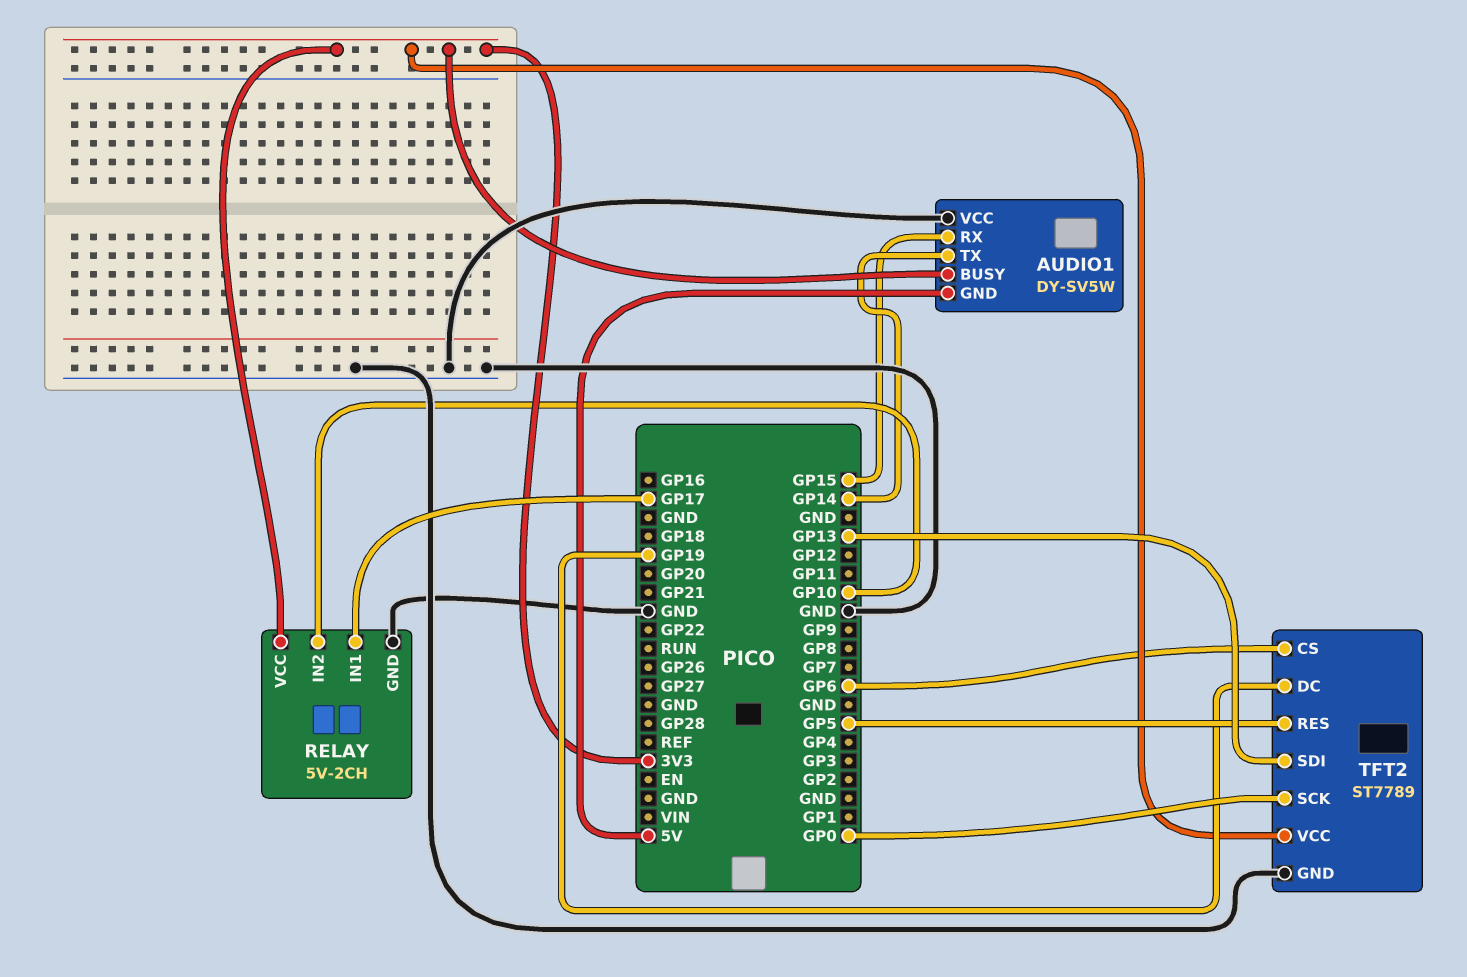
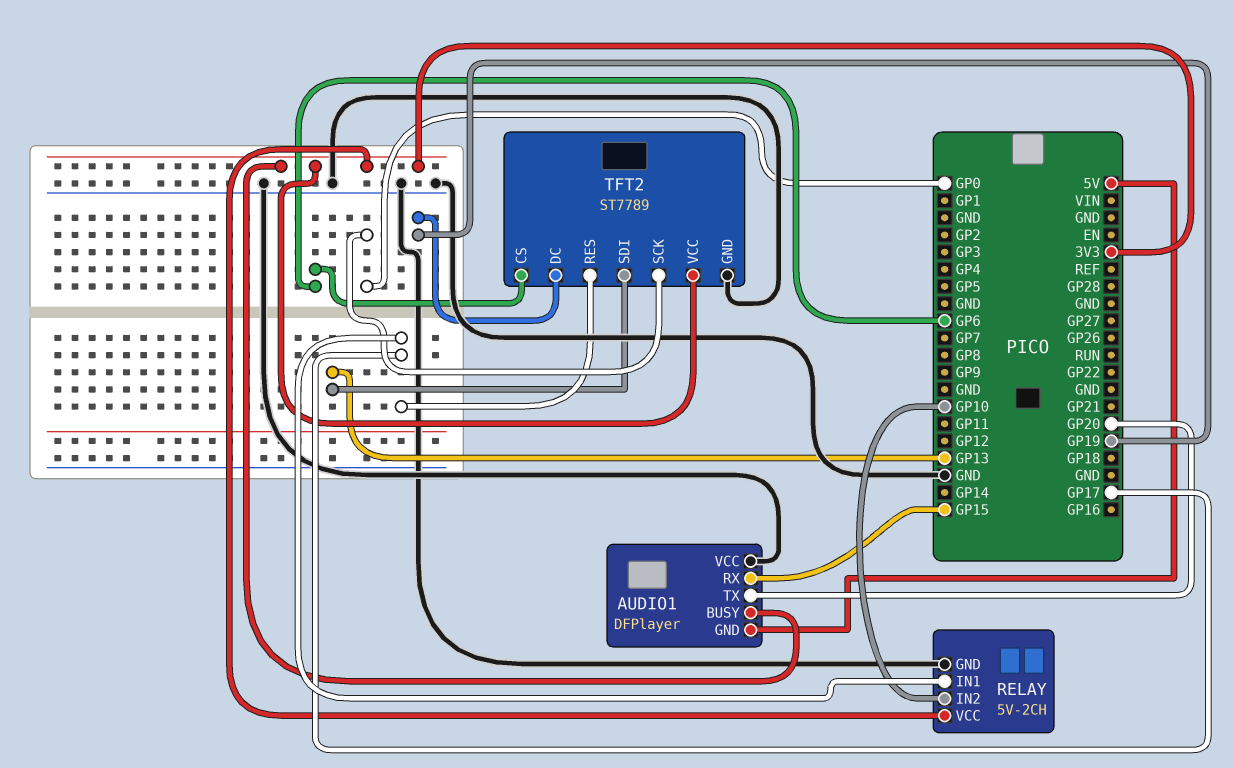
AUDIO1: DY-SV5W -> DFPlayer
AUDIO1 pin TX: GP14 -> GP20
TFT2 pin RES: GP5 -> GP17

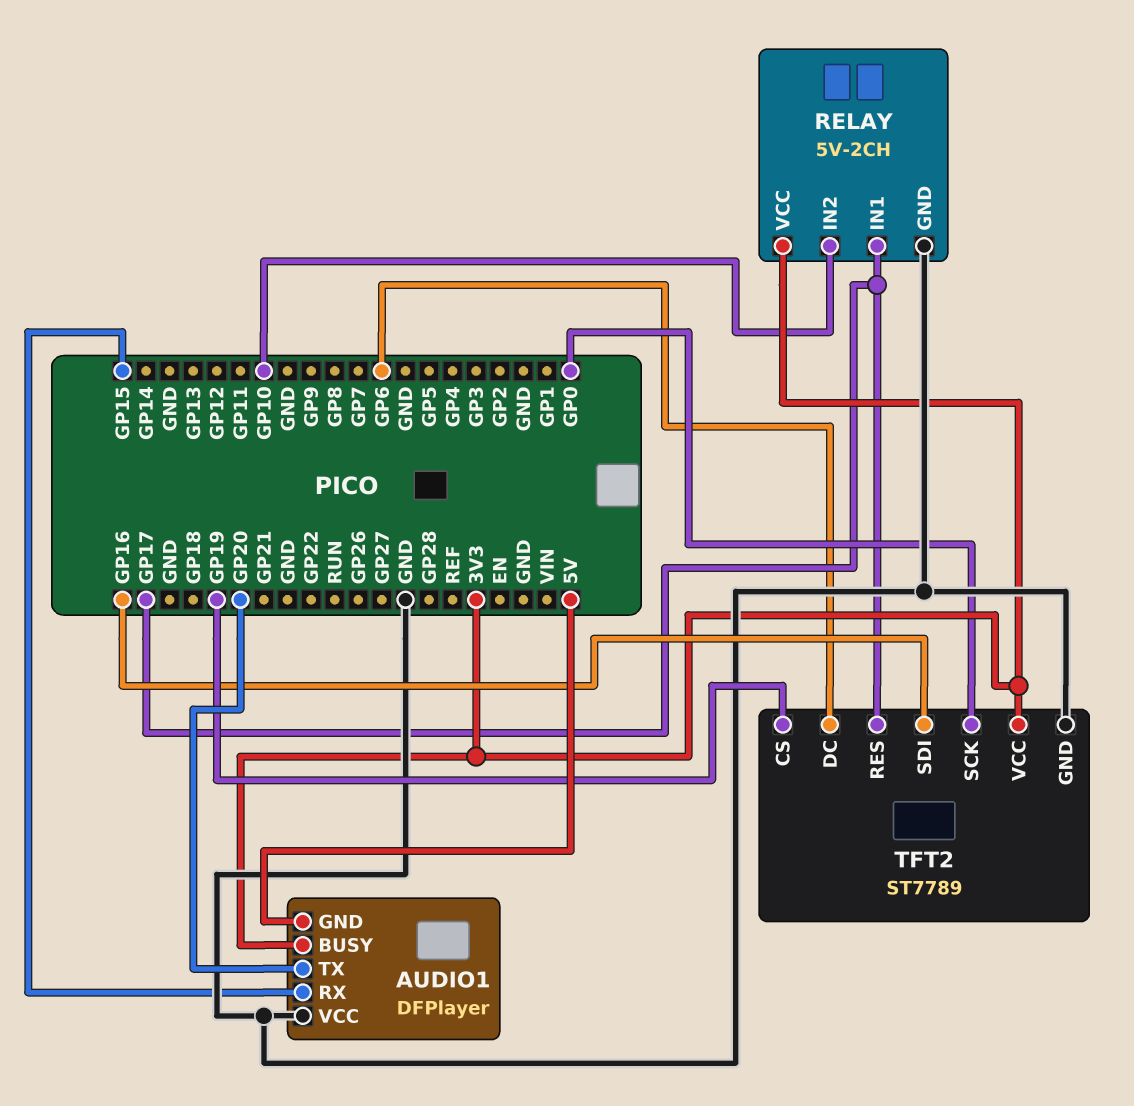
TFT2 pin CS: GP6 -> GP19
TFT2 pin DC: GP19 -> GP6
TFT2 pin SDI: GP13 -> GP16

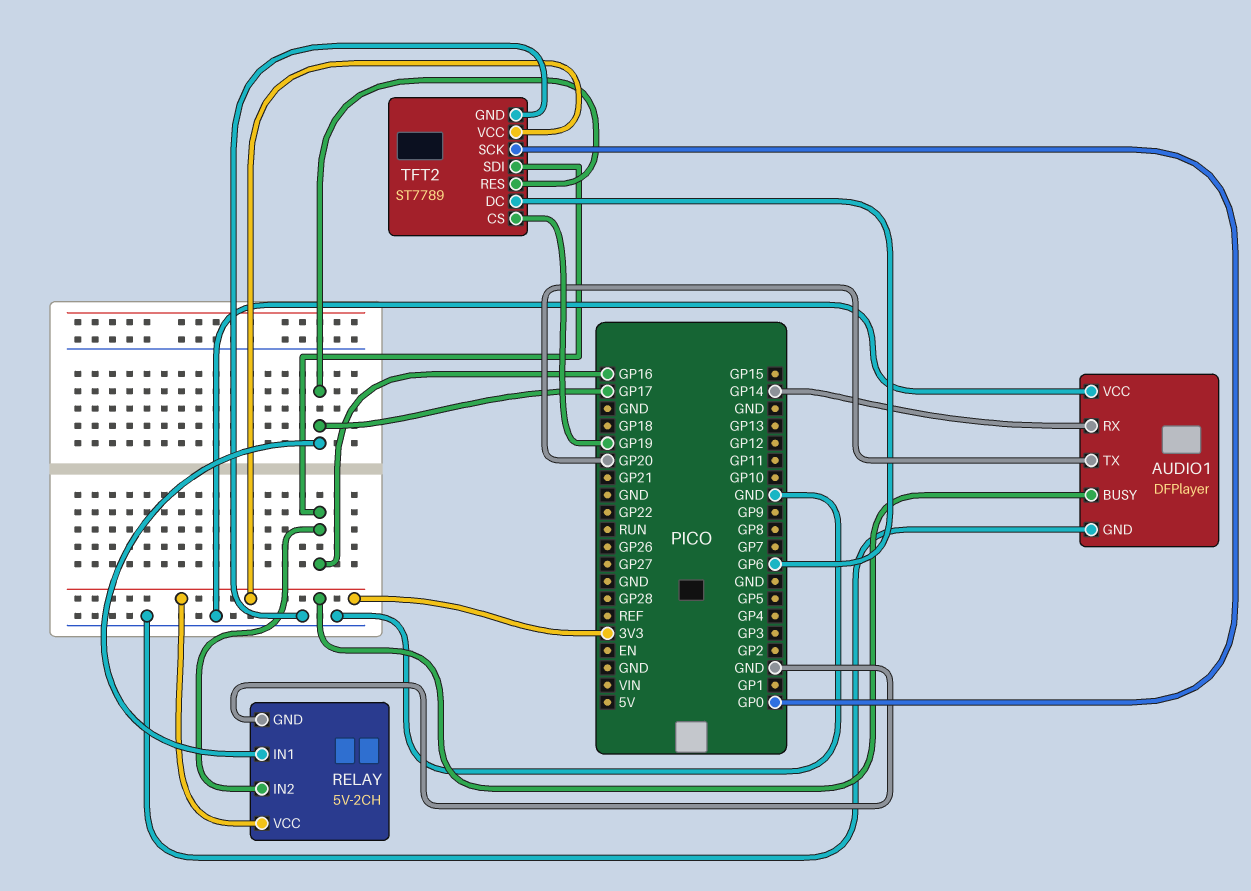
AUDIO1 pin GND: 5V -> GND
AUDIO1 pin RX: GP15 -> GP14
RELAY pin IN2: GP10 -> GP16

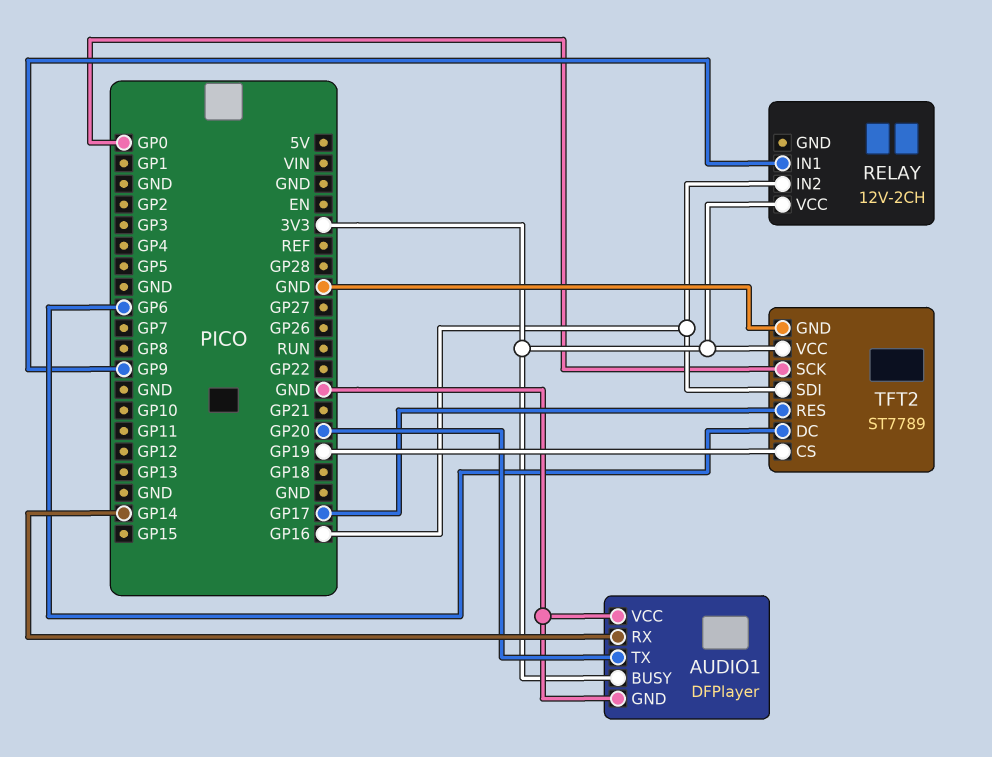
RELAY: 5V-2CH -> 12V-2CH
RELAY pin GND: GND -> none
RELAY pin IN1: GP17 -> GP9

